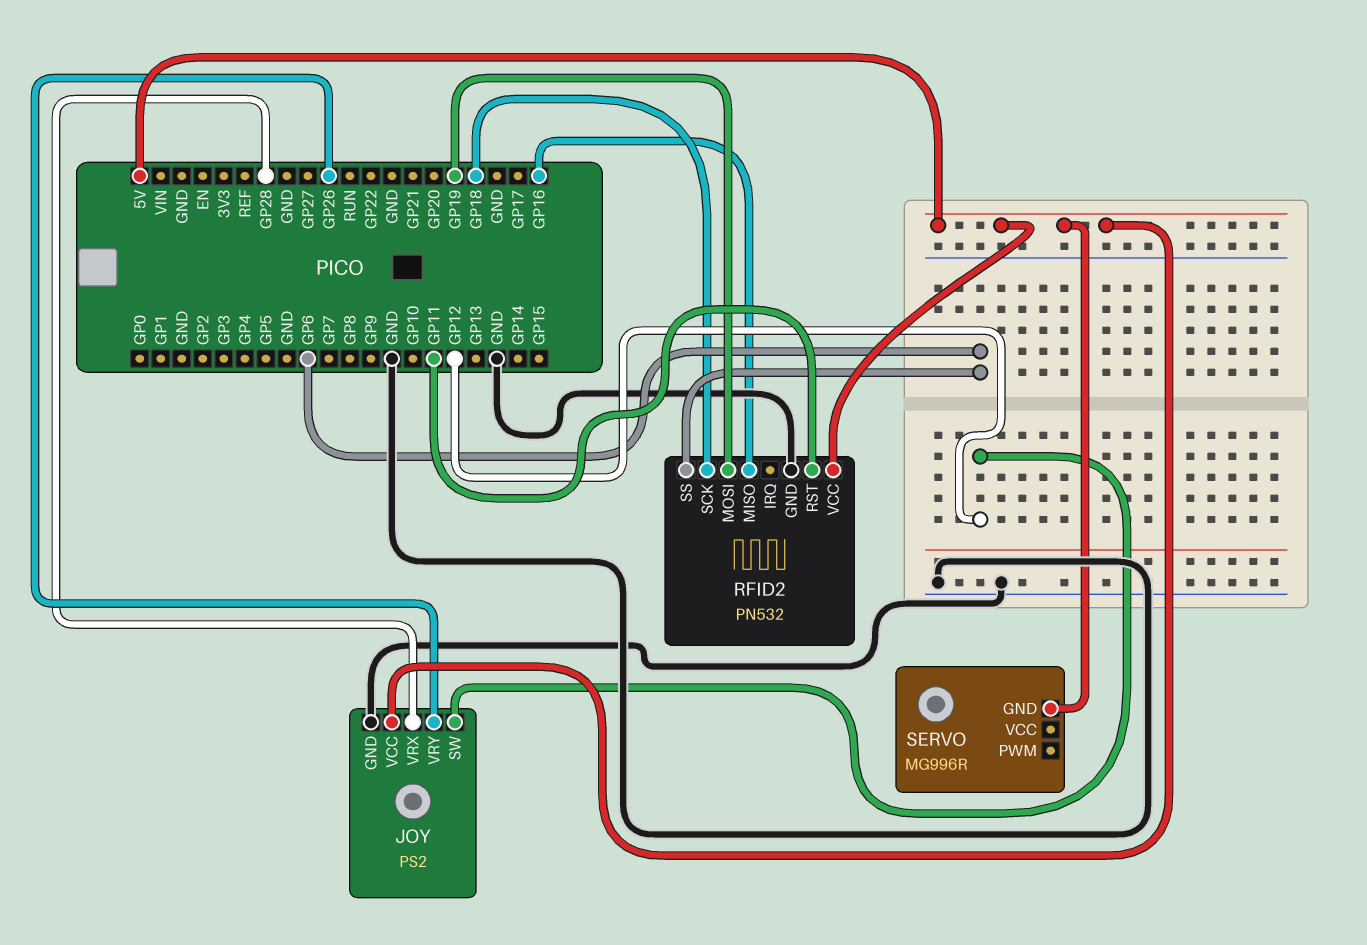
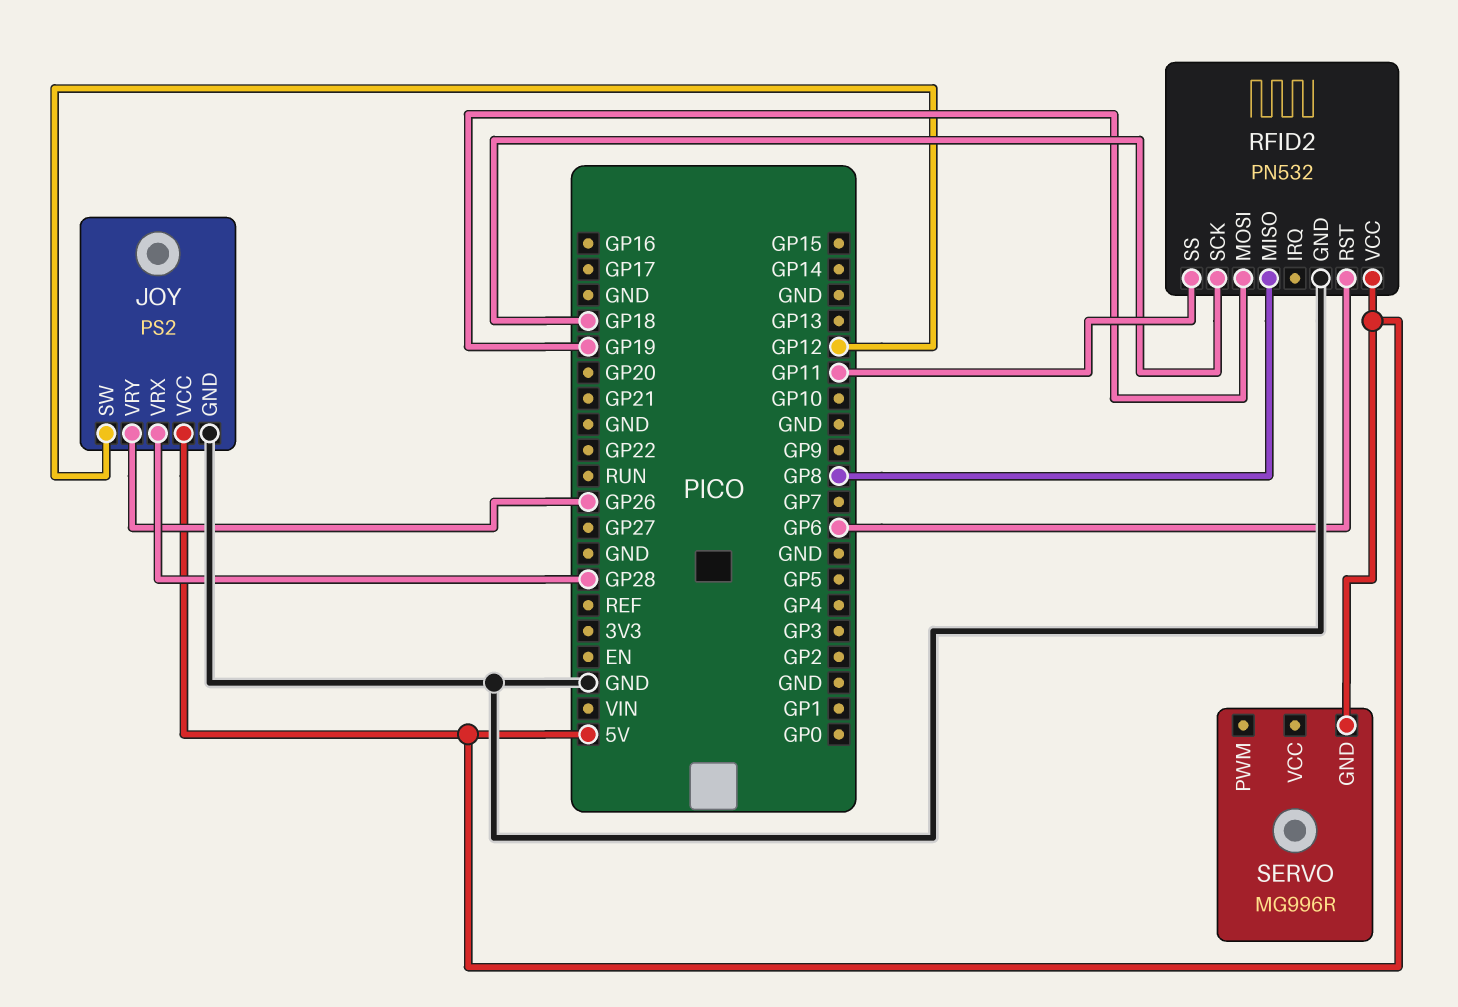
RFID2 pin MISO: GP16 -> GP8
RFID2 pin RST: GP11 -> GP6
RFID2 pin SS: GP6 -> GP11

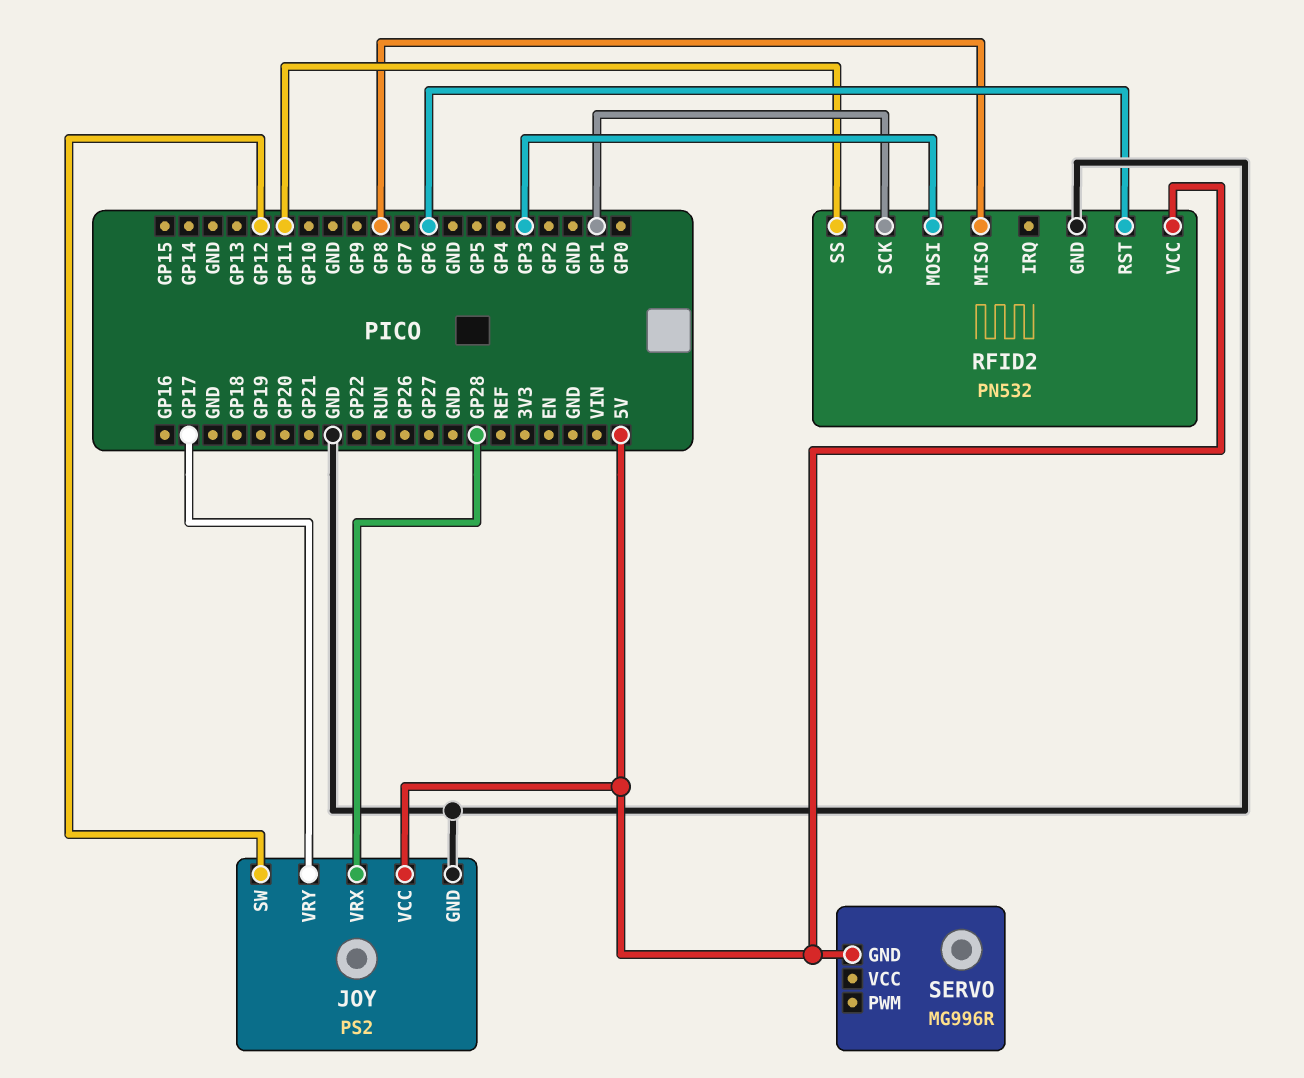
JOY pin VRY: GP26 -> GP17
RFID2 pin MOSI: GP19 -> GP3
RFID2 pin SCK: GP18 -> GP1

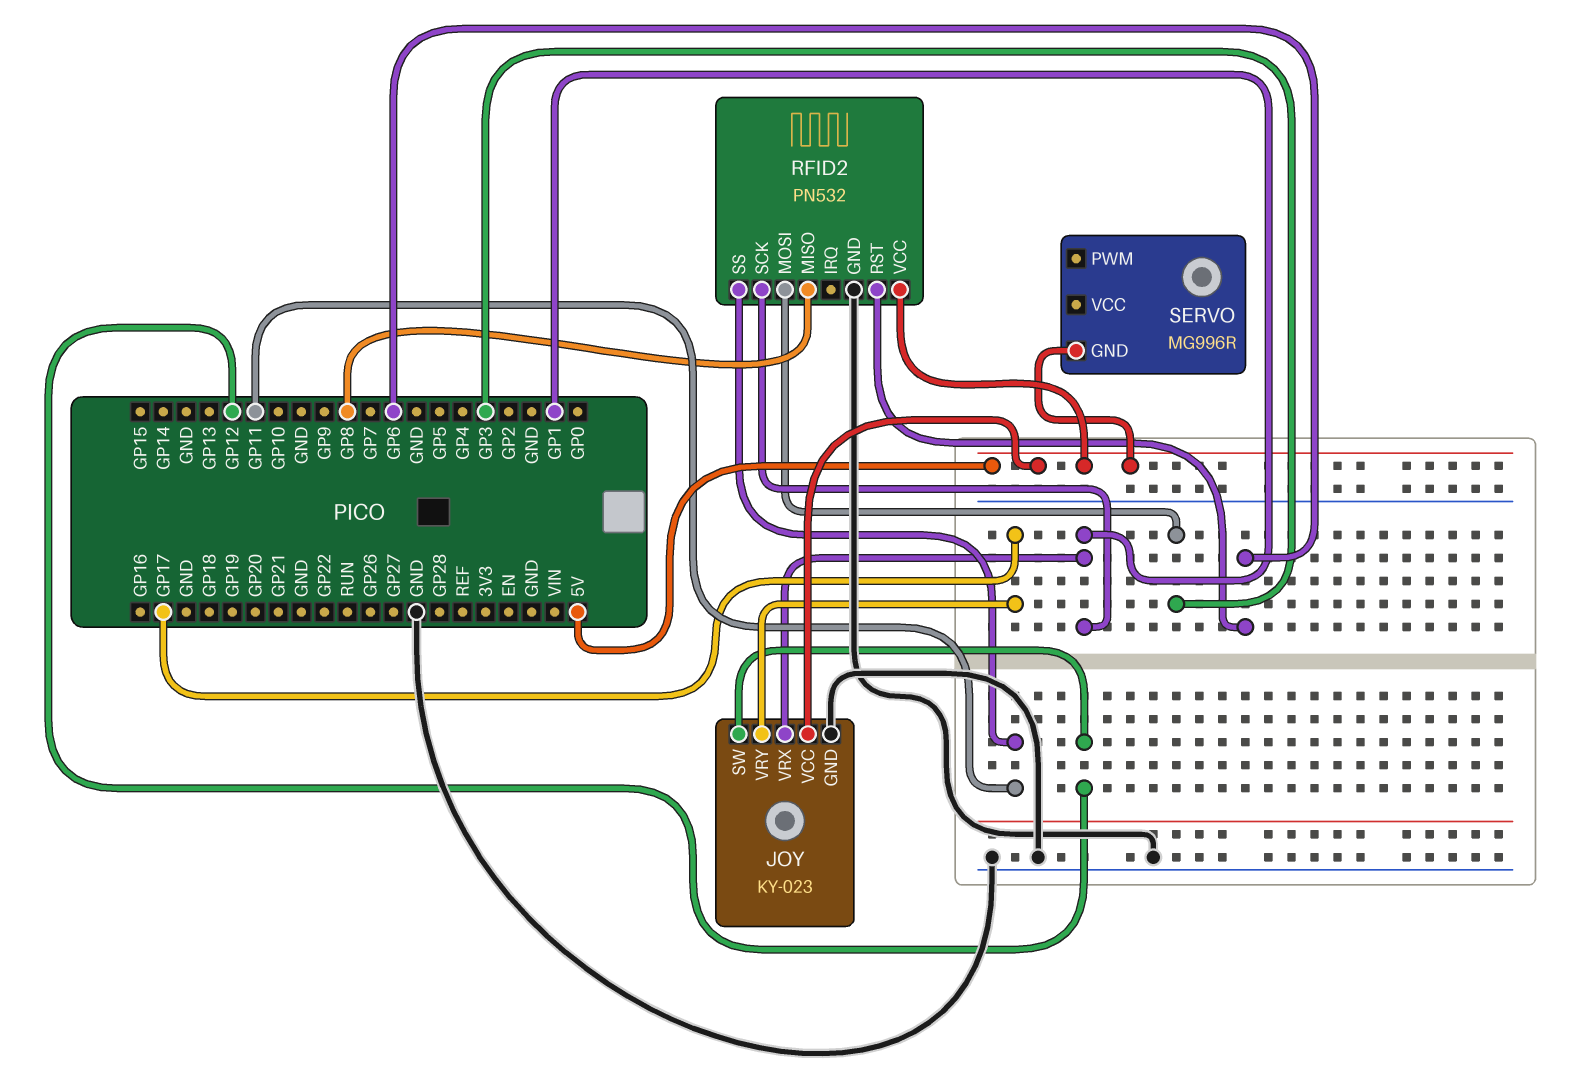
JOY: PS2 -> KY-023
JOY pin VRX: GP28 -> GP1

